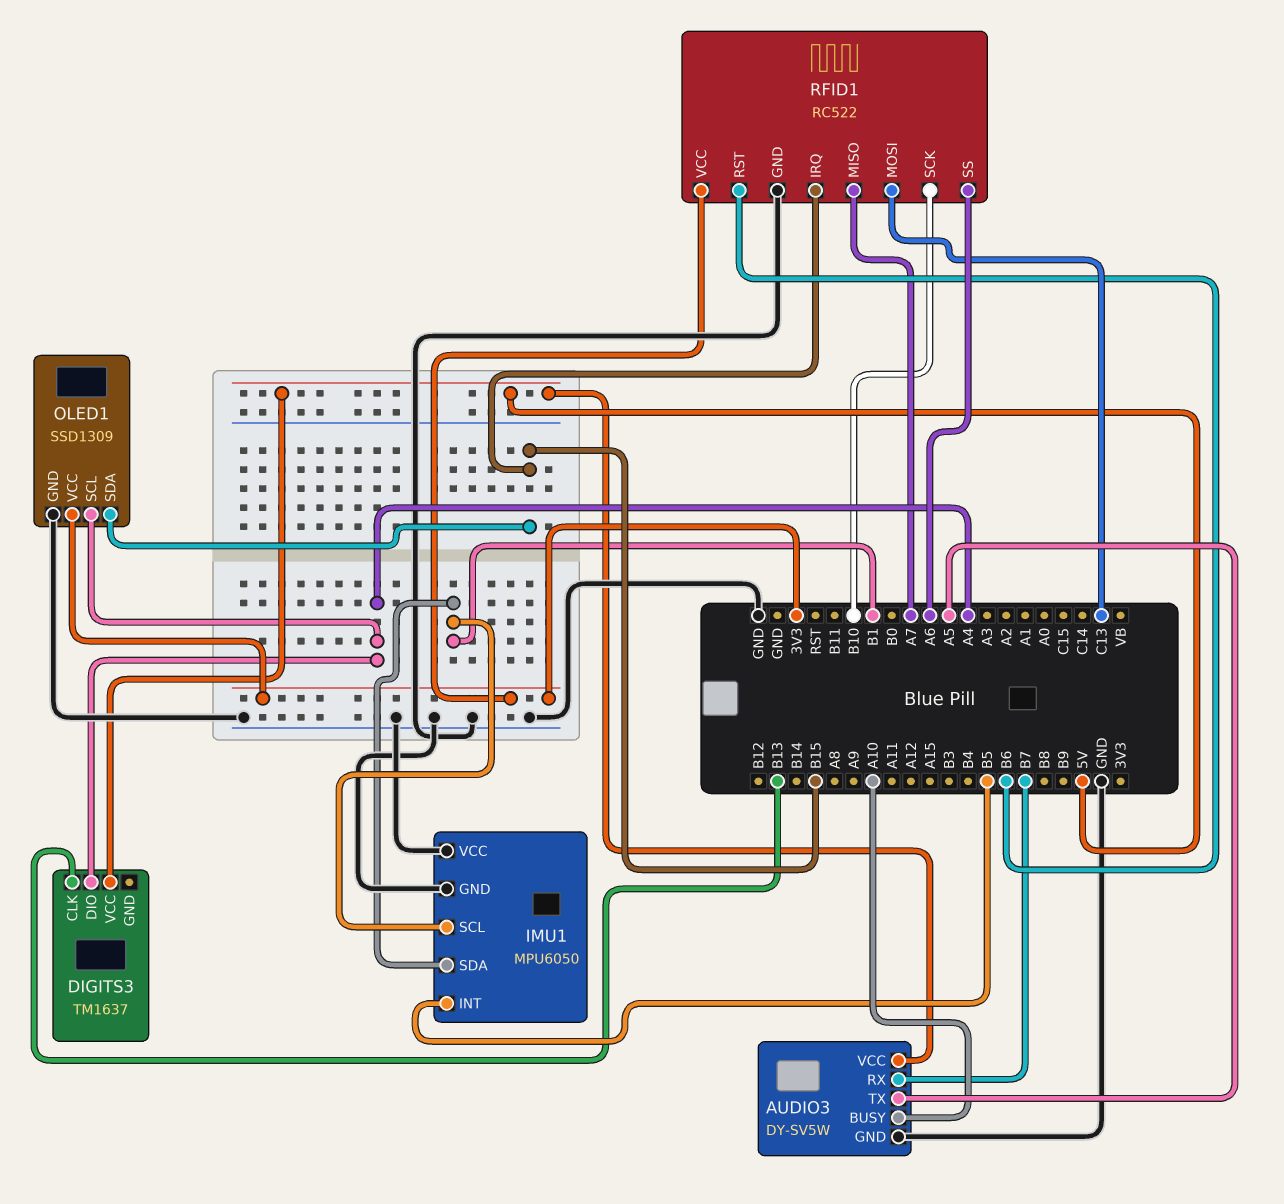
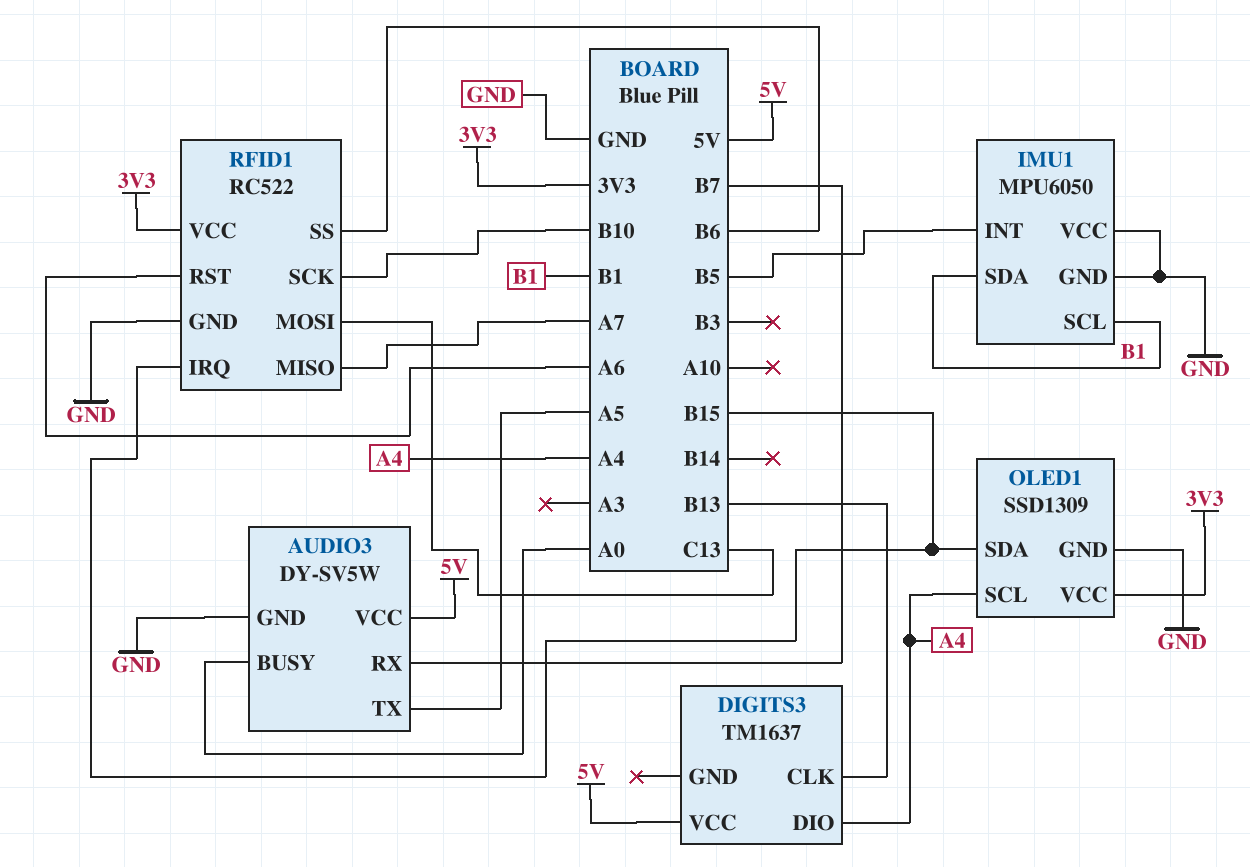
AUDIO3 pin BUSY: A10 -> A0
RFID1 pin RST: B6 -> A6
RFID1 pin SS: A6 -> B6

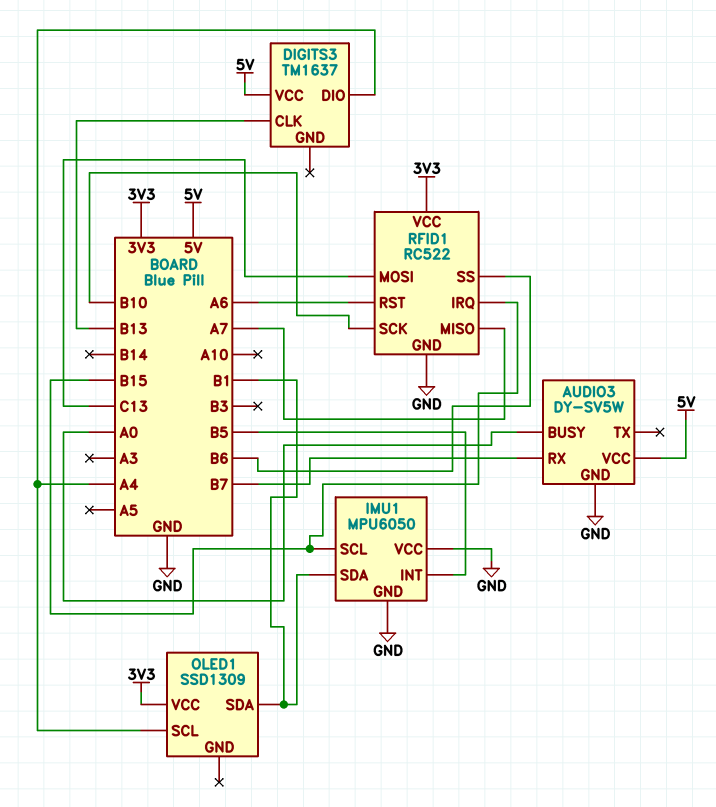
AUDIO3 pin TX: A5 -> none
IMU1 pin SCL: B1 -> B15
OLED1 pin GND: GND -> none
OLED1 pin SDA: B15 -> B1

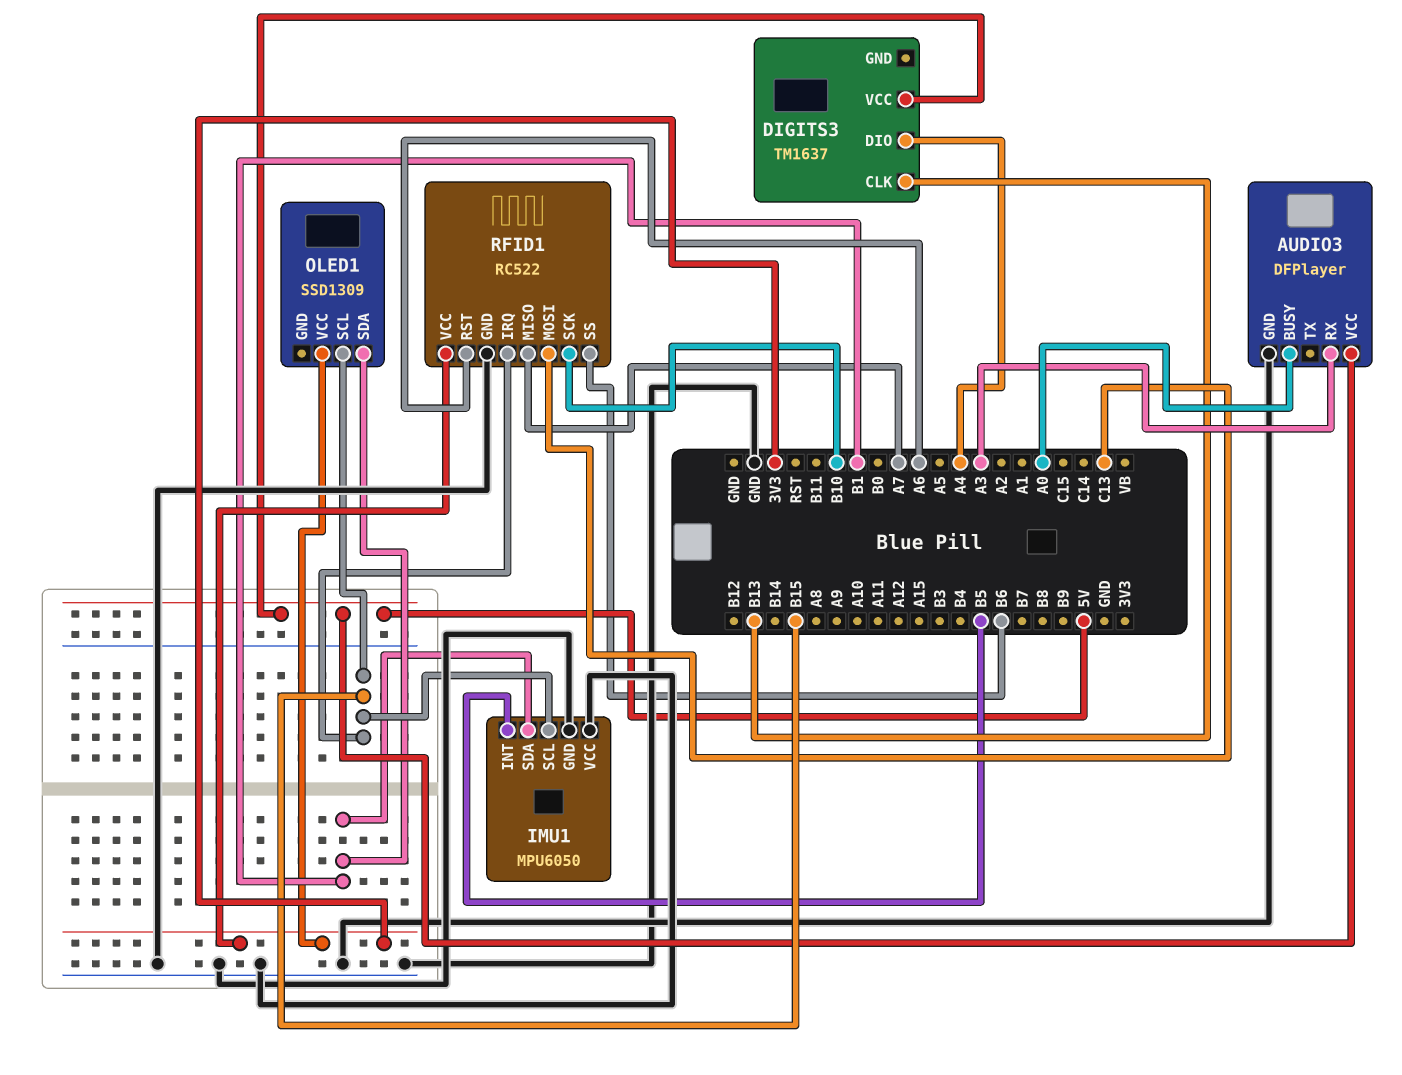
AUDIO3: DY-SV5W -> DFPlayer
AUDIO3 pin RX: B7 -> A3
OLED1 pin SCL: A4 -> B15

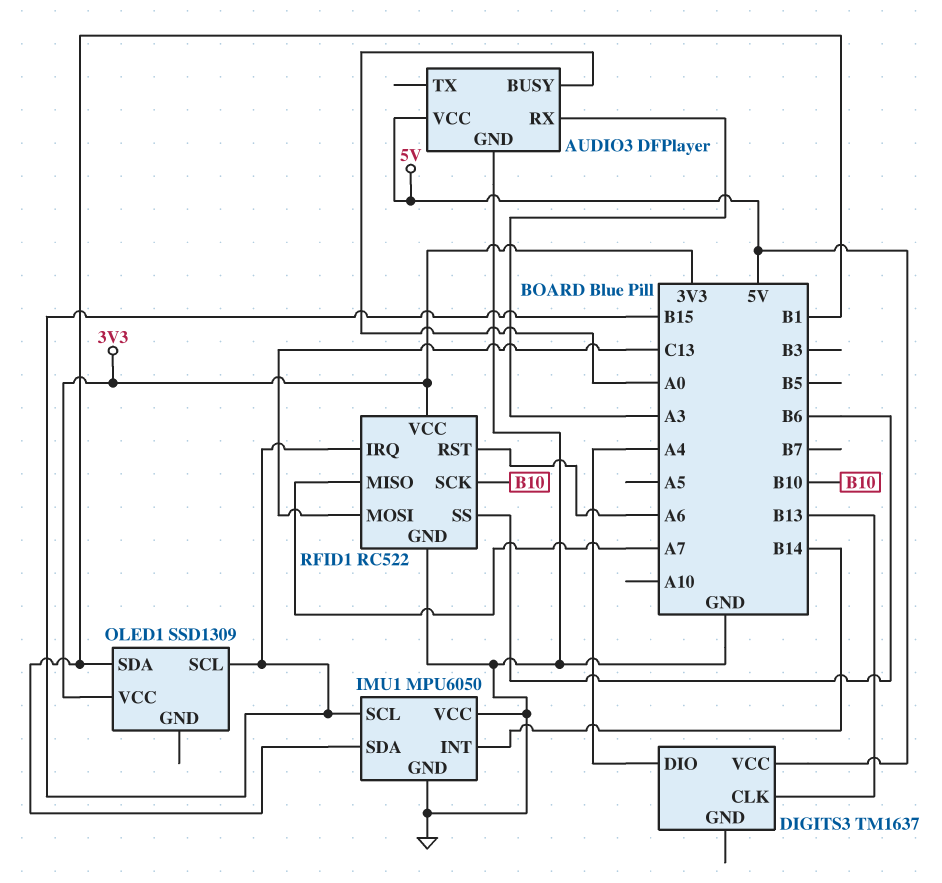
IMU1 pin INT: B5 -> B14

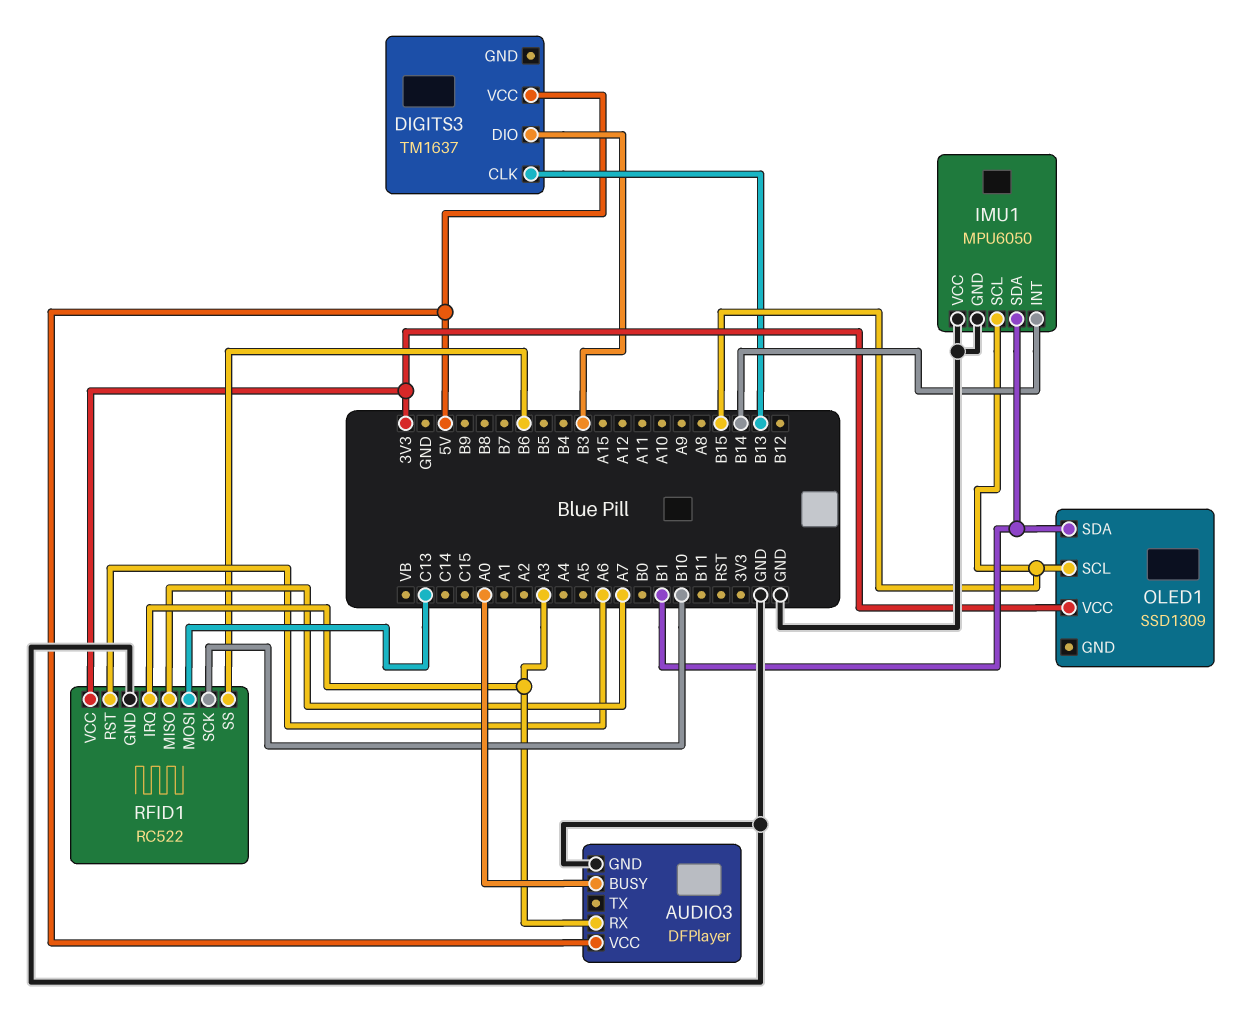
DIGITS3 pin DIO: A4 -> B3
RFID1 pin IRQ: B15 -> A3

